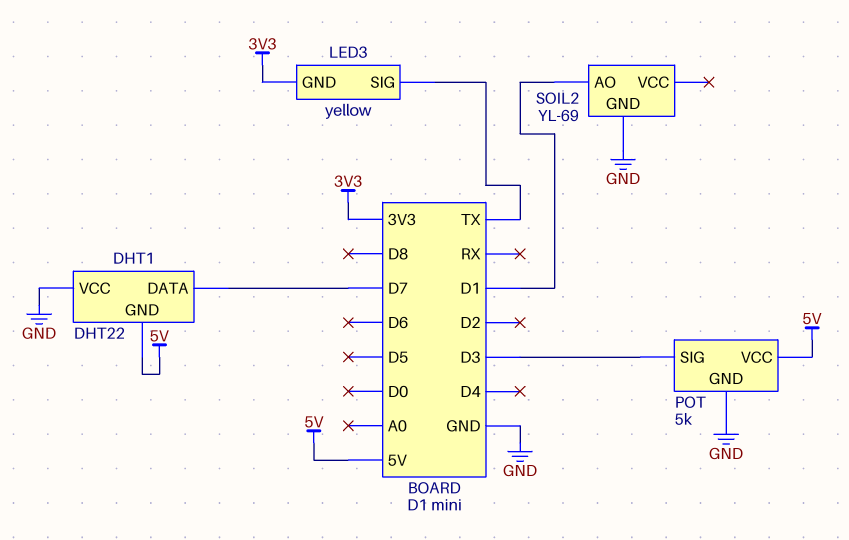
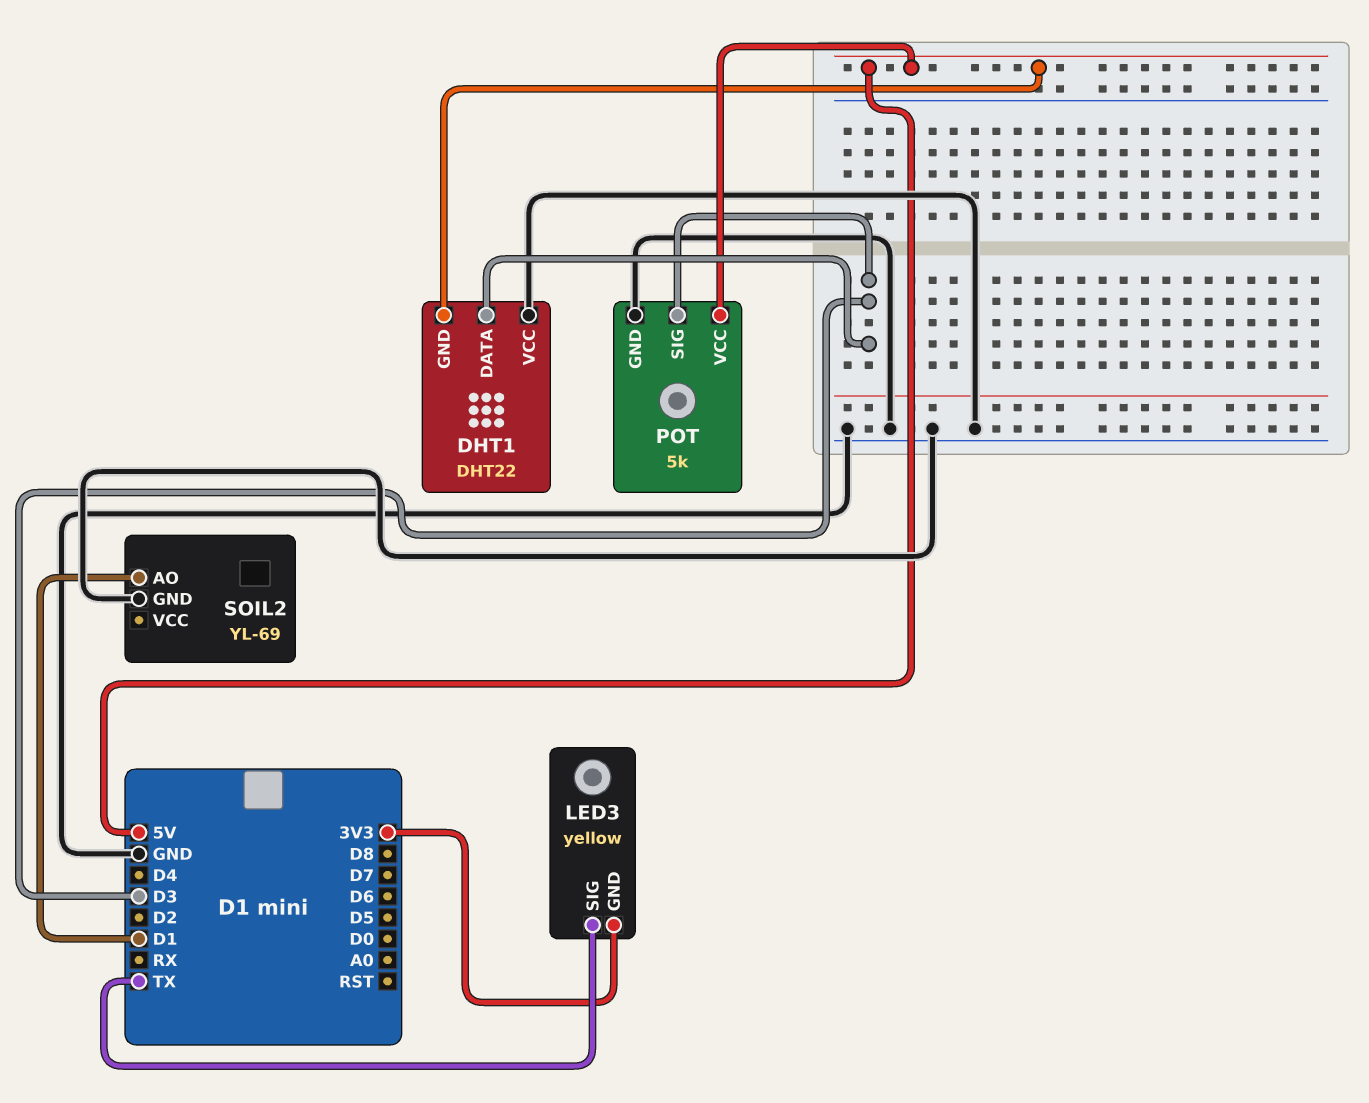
DHT1 pin DATA: D7 -> D3

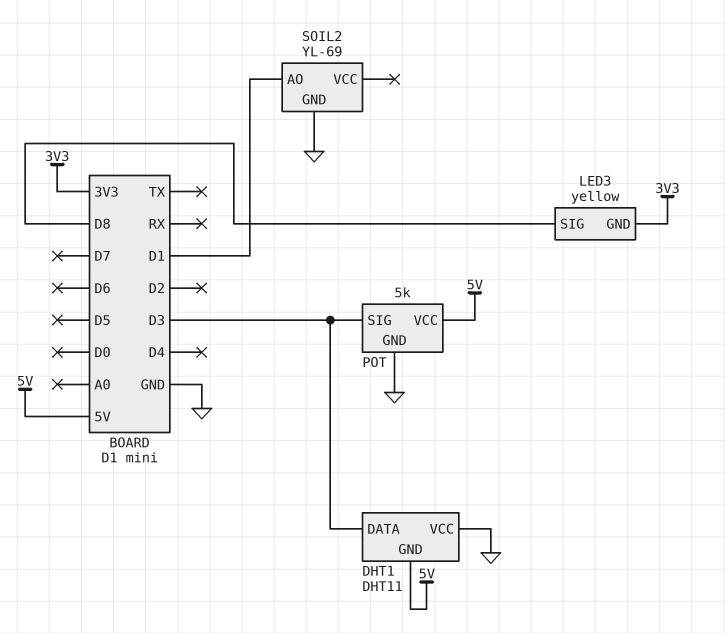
DHT1: DHT22 -> DHT11
LED3 pin SIG: TX -> D8

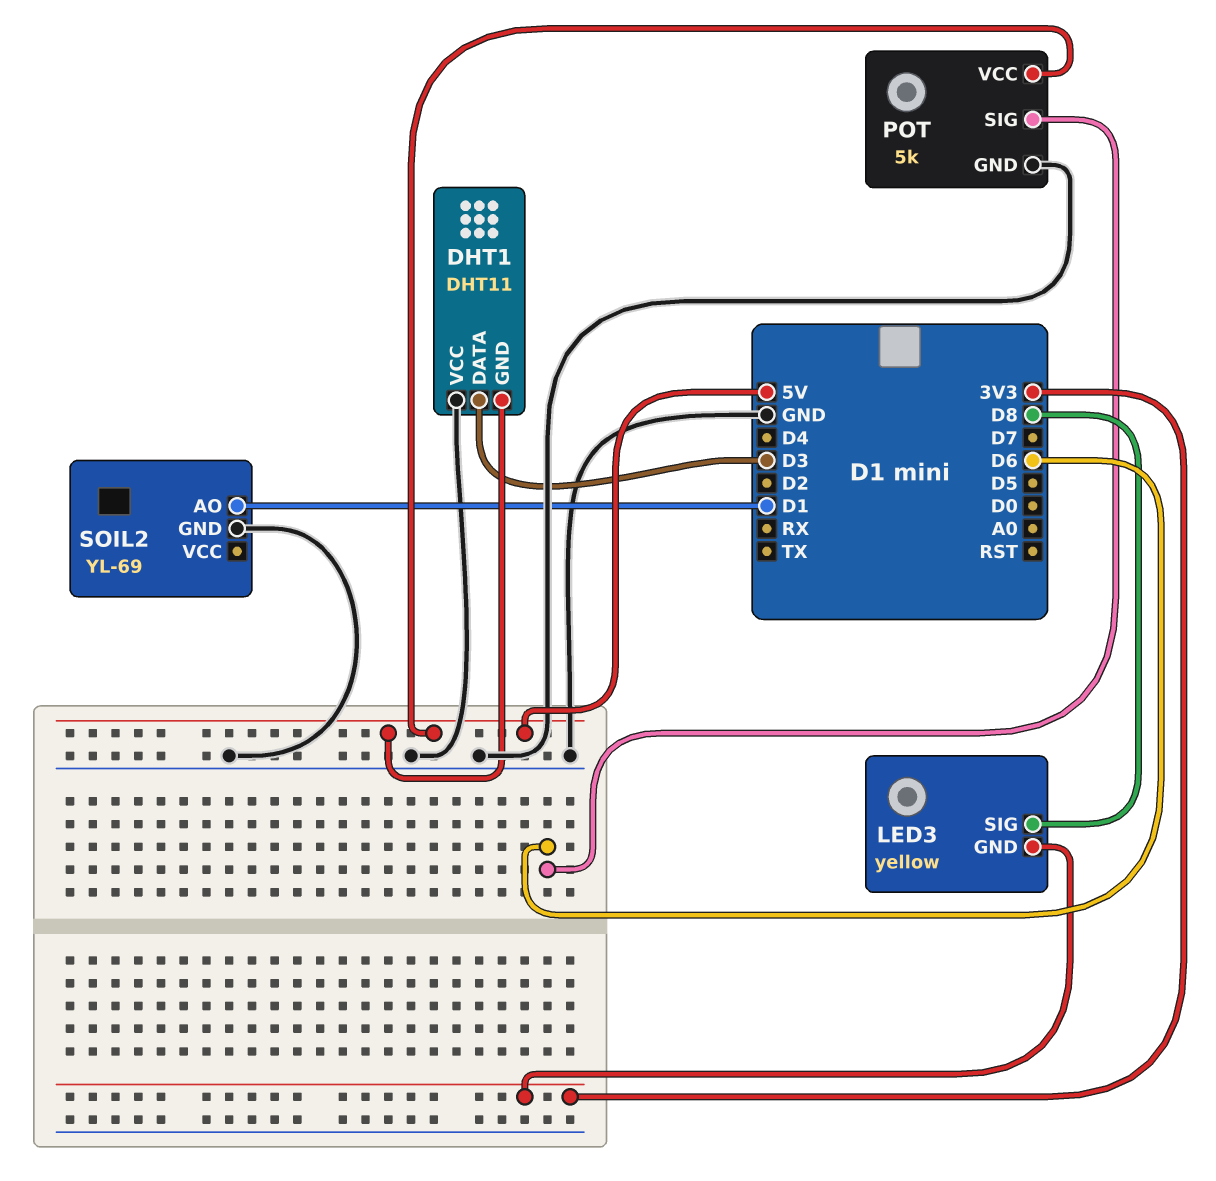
POT pin SIG: D3 -> D6

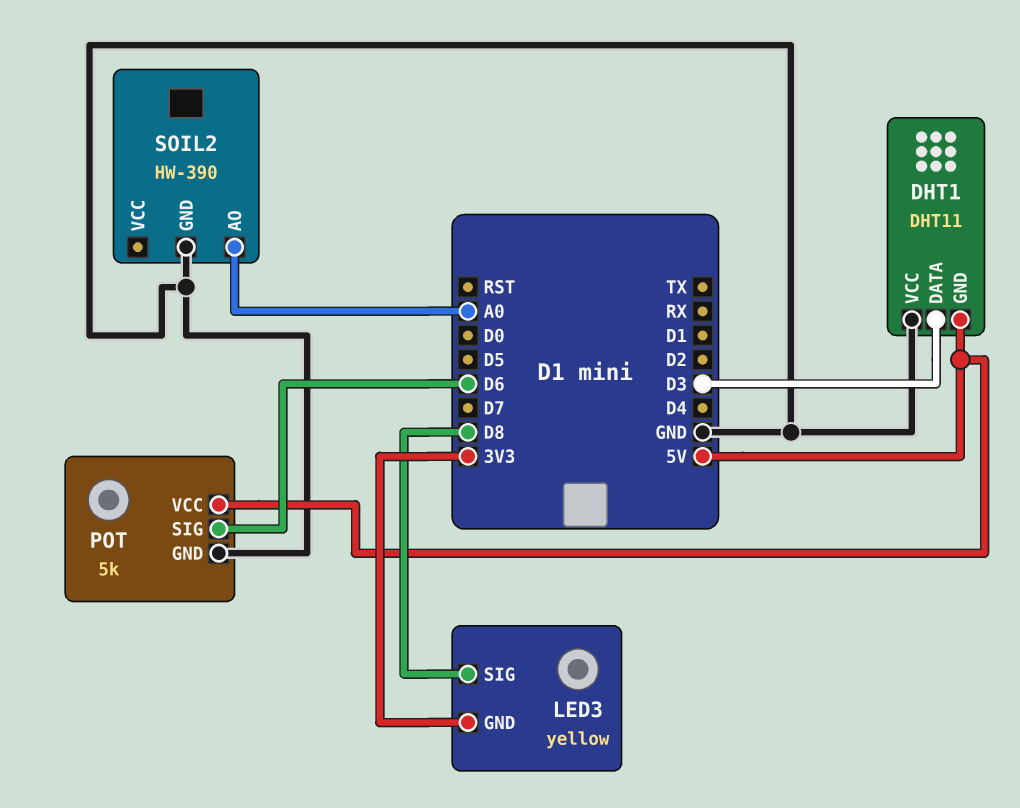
SOIL2: YL-69 -> HW-390
SOIL2 pin AO: D1 -> A0

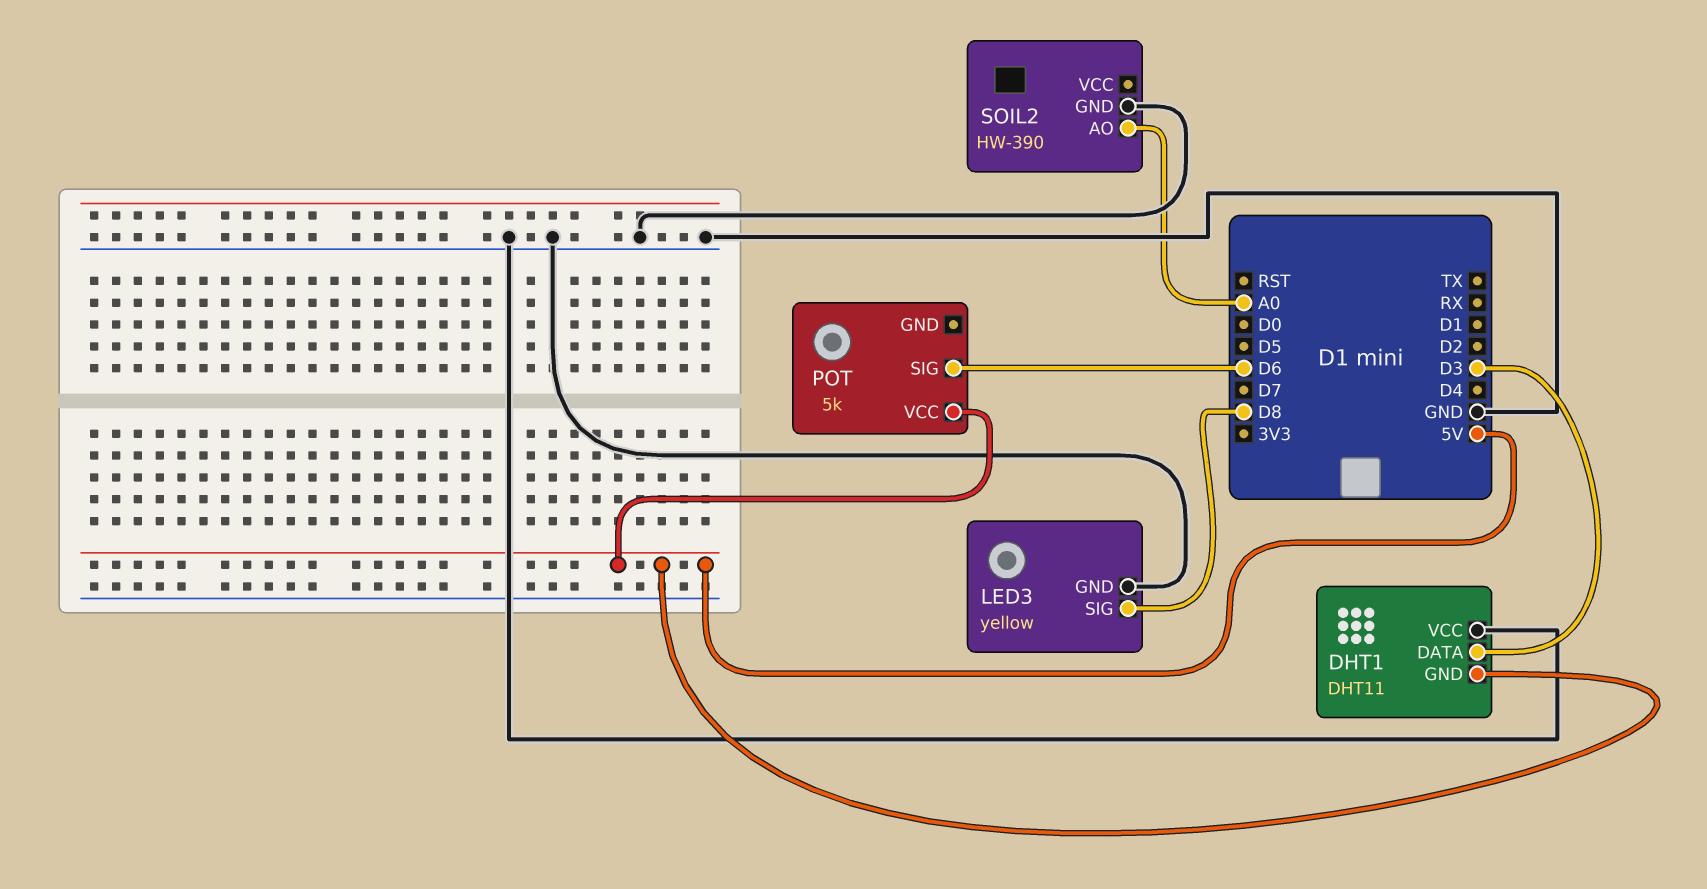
LED3 pin GND: 3V3 -> GND
POT pin GND: GND -> none

